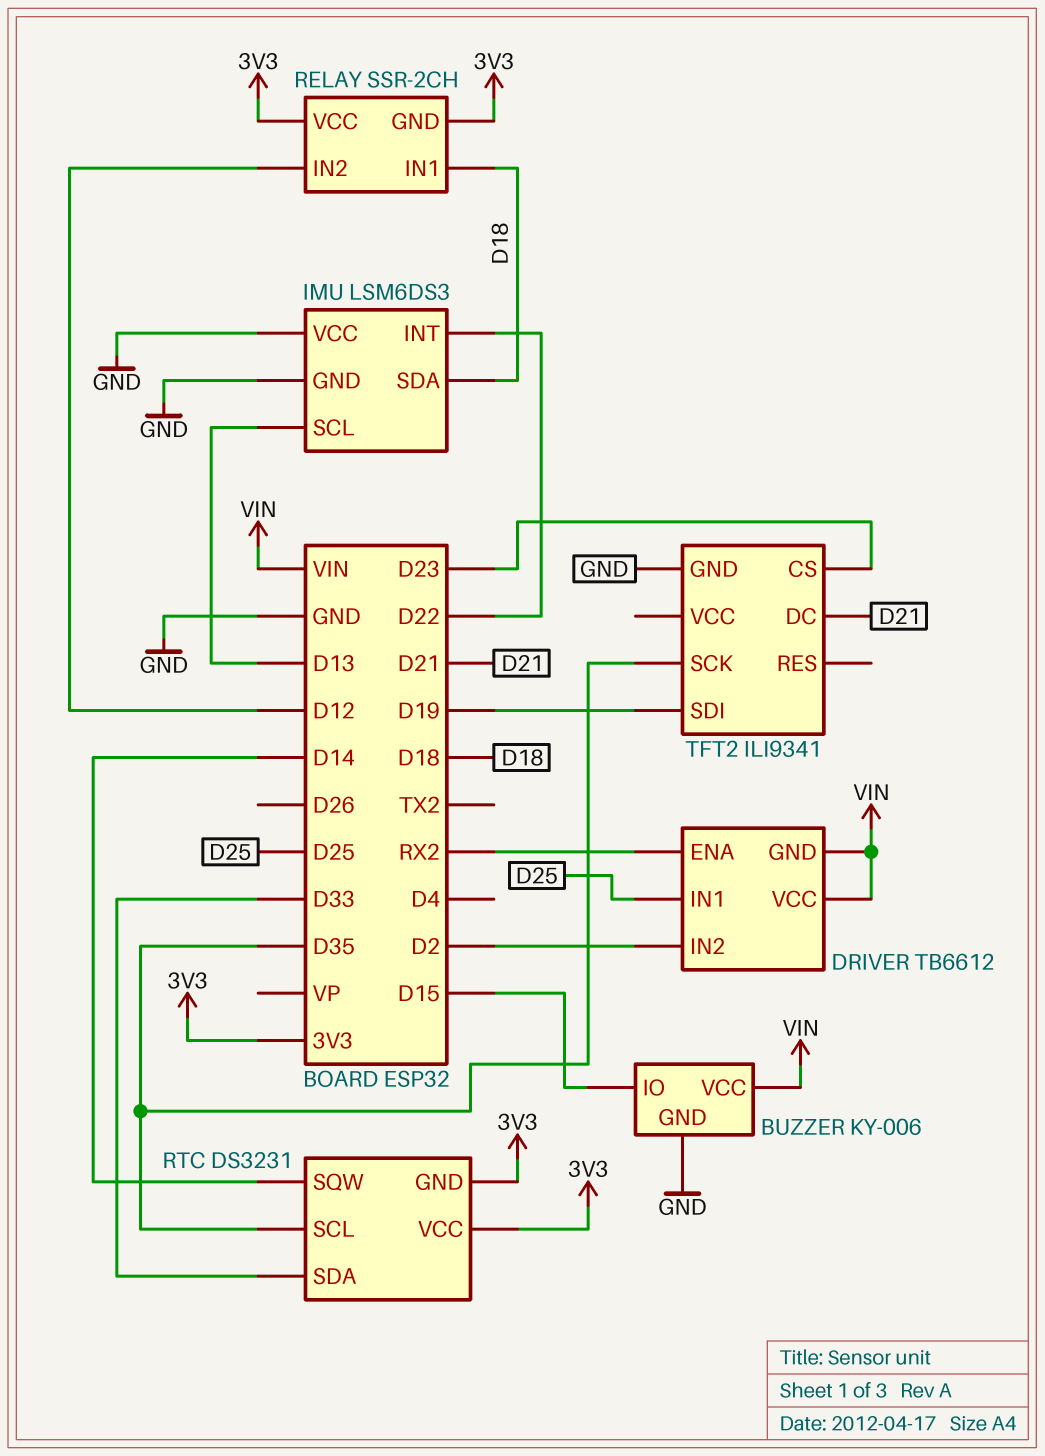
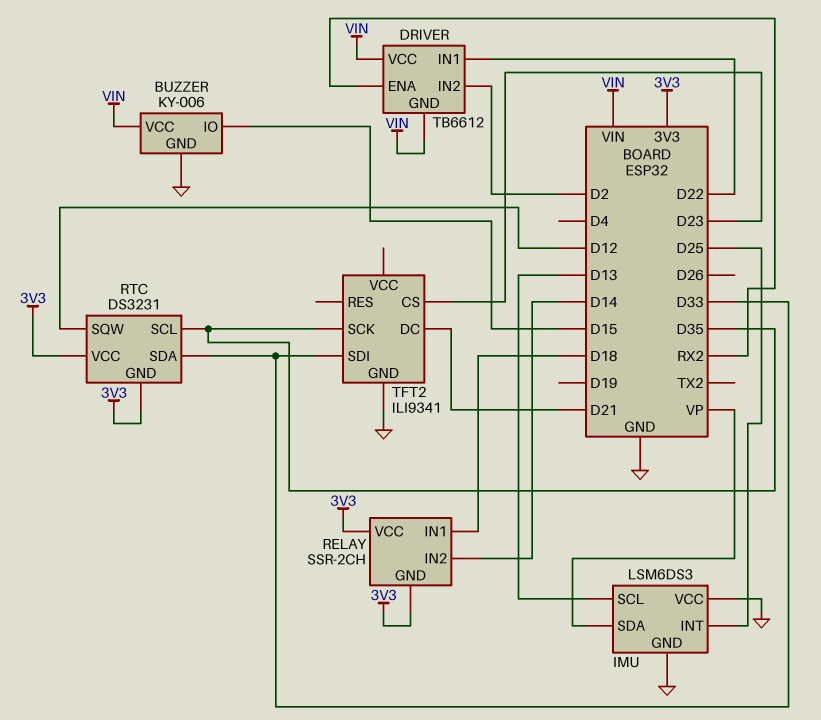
DRIVER pin IN1: D25 -> D22
IMU pin INT: D22 -> D25
IMU pin SDA: D18 -> VP
RELAY pin IN2: D12 -> D14
RTC pin SQW: D14 -> D12
TFT2 pin SDI: D19 -> D33

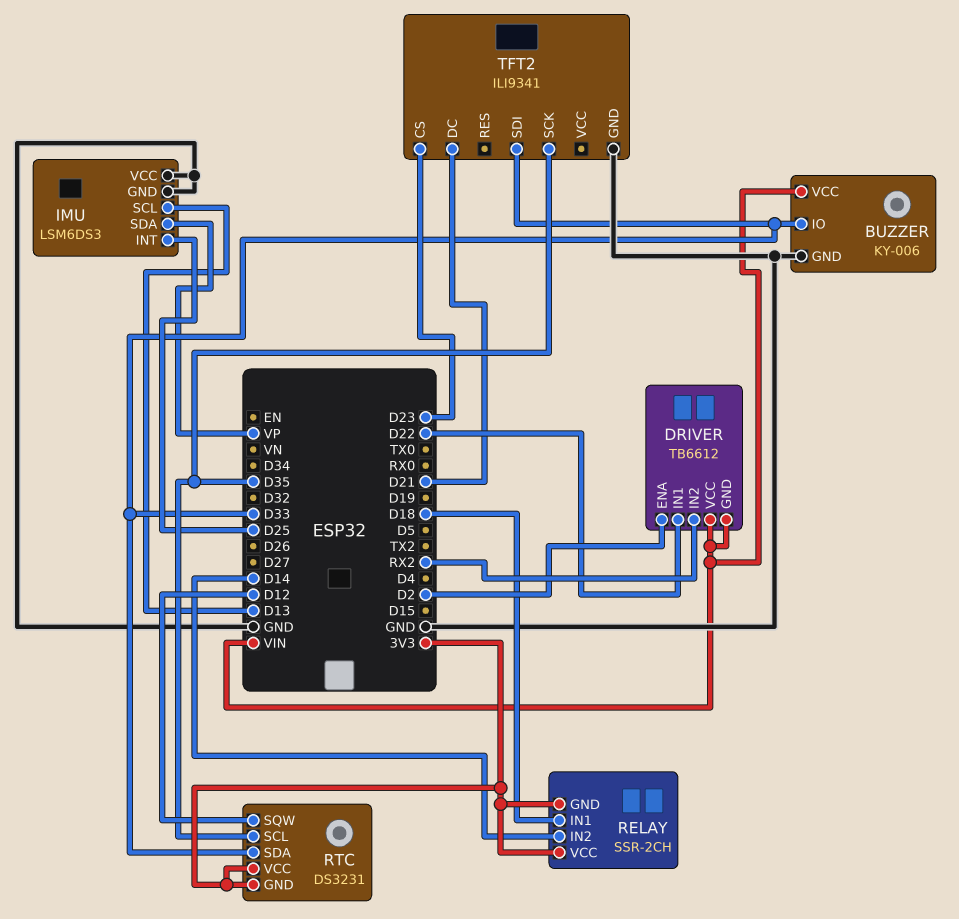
BUZZER pin IO: D15 -> D33
DRIVER pin ENA: RX2 -> D2
DRIVER pin IN2: D2 -> RX2

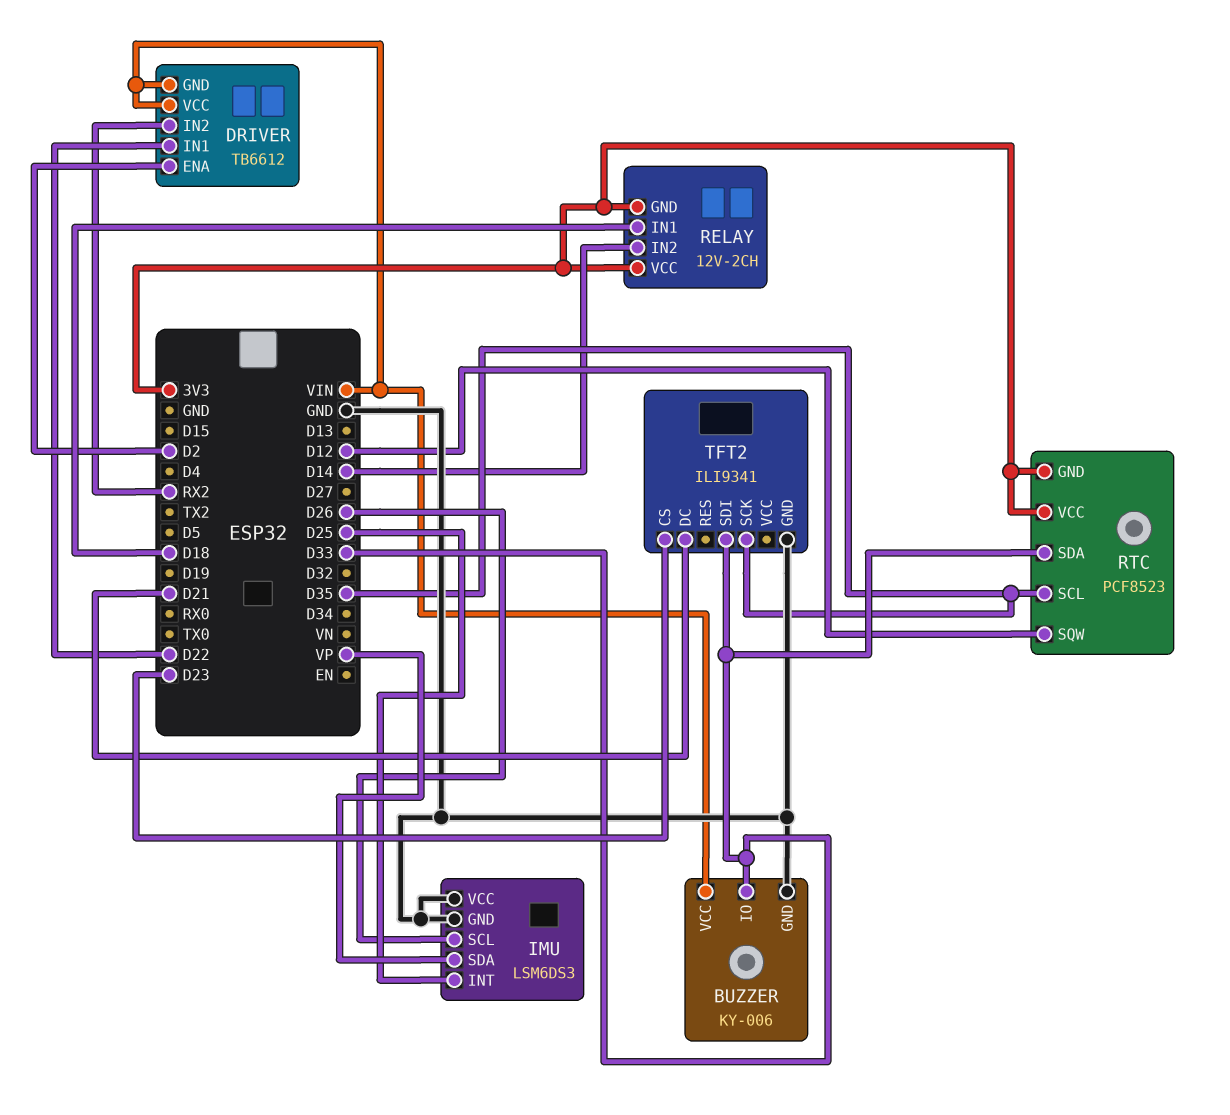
IMU pin SCL: D13 -> D26
RELAY: SSR-2CH -> 12V-2CH
RTC: DS3231 -> PCF8523

